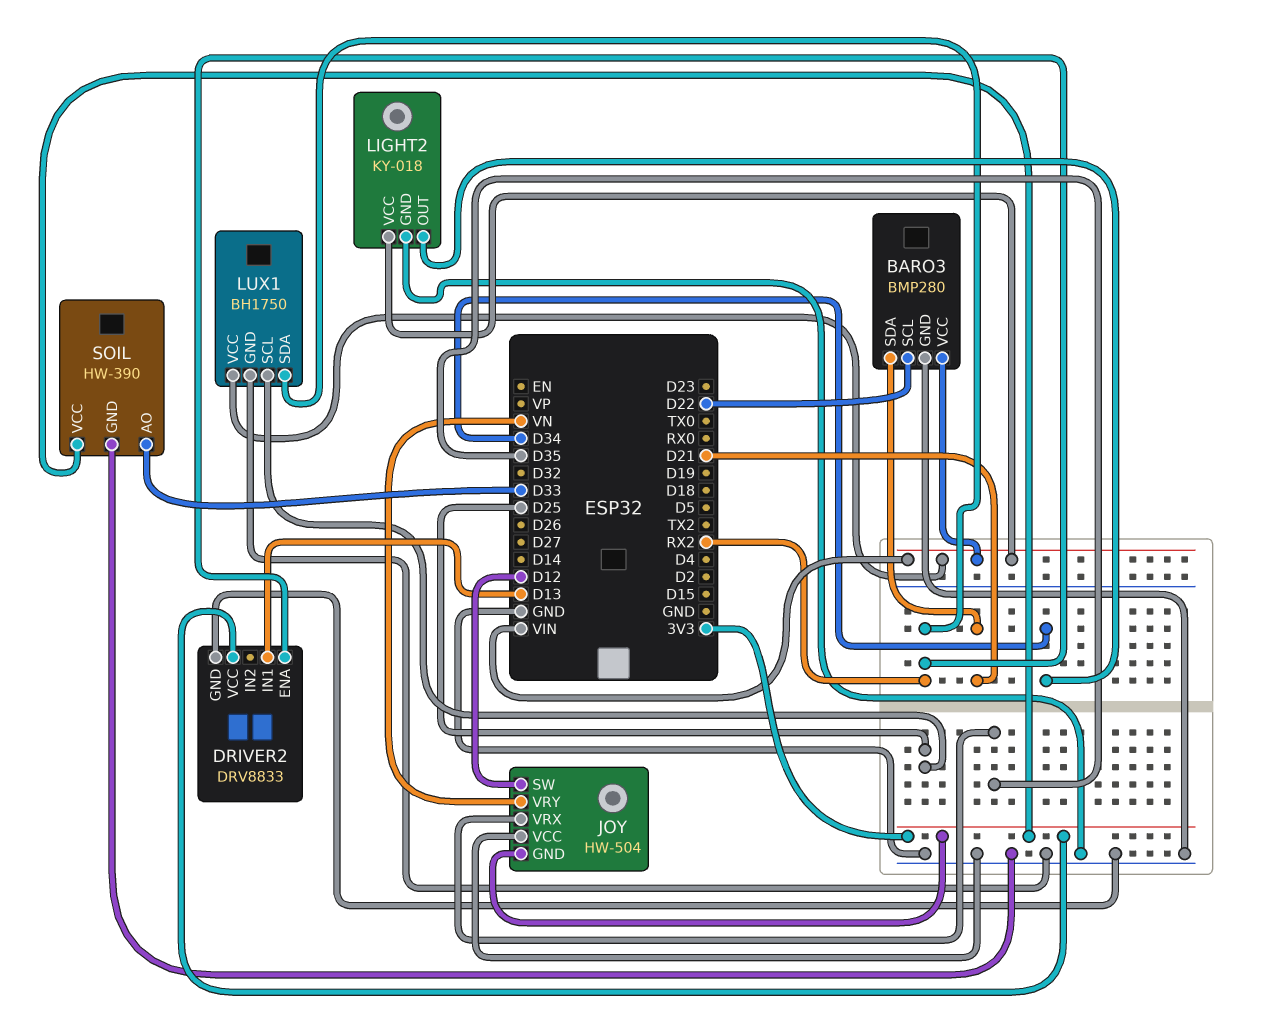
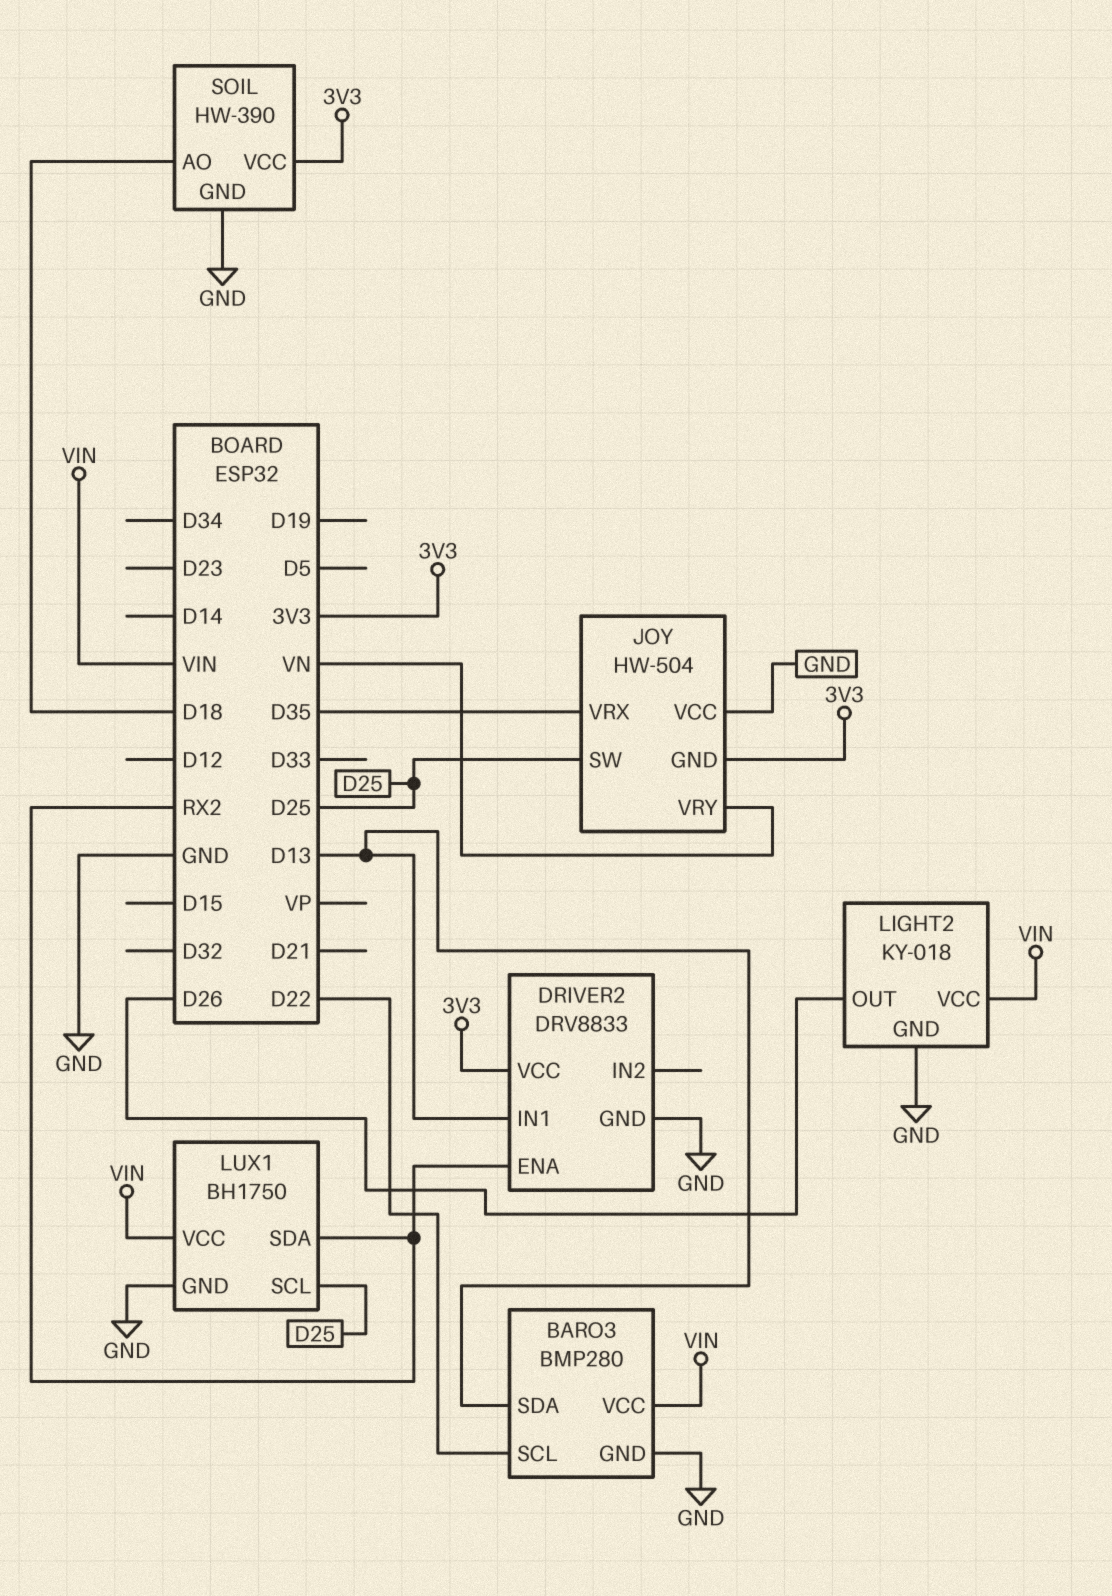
BARO3 pin SDA: D21 -> D13
JOY pin SW: D12 -> D25
LIGHT2 pin OUT: D34 -> D26
SOIL pin AO: D33 -> D18

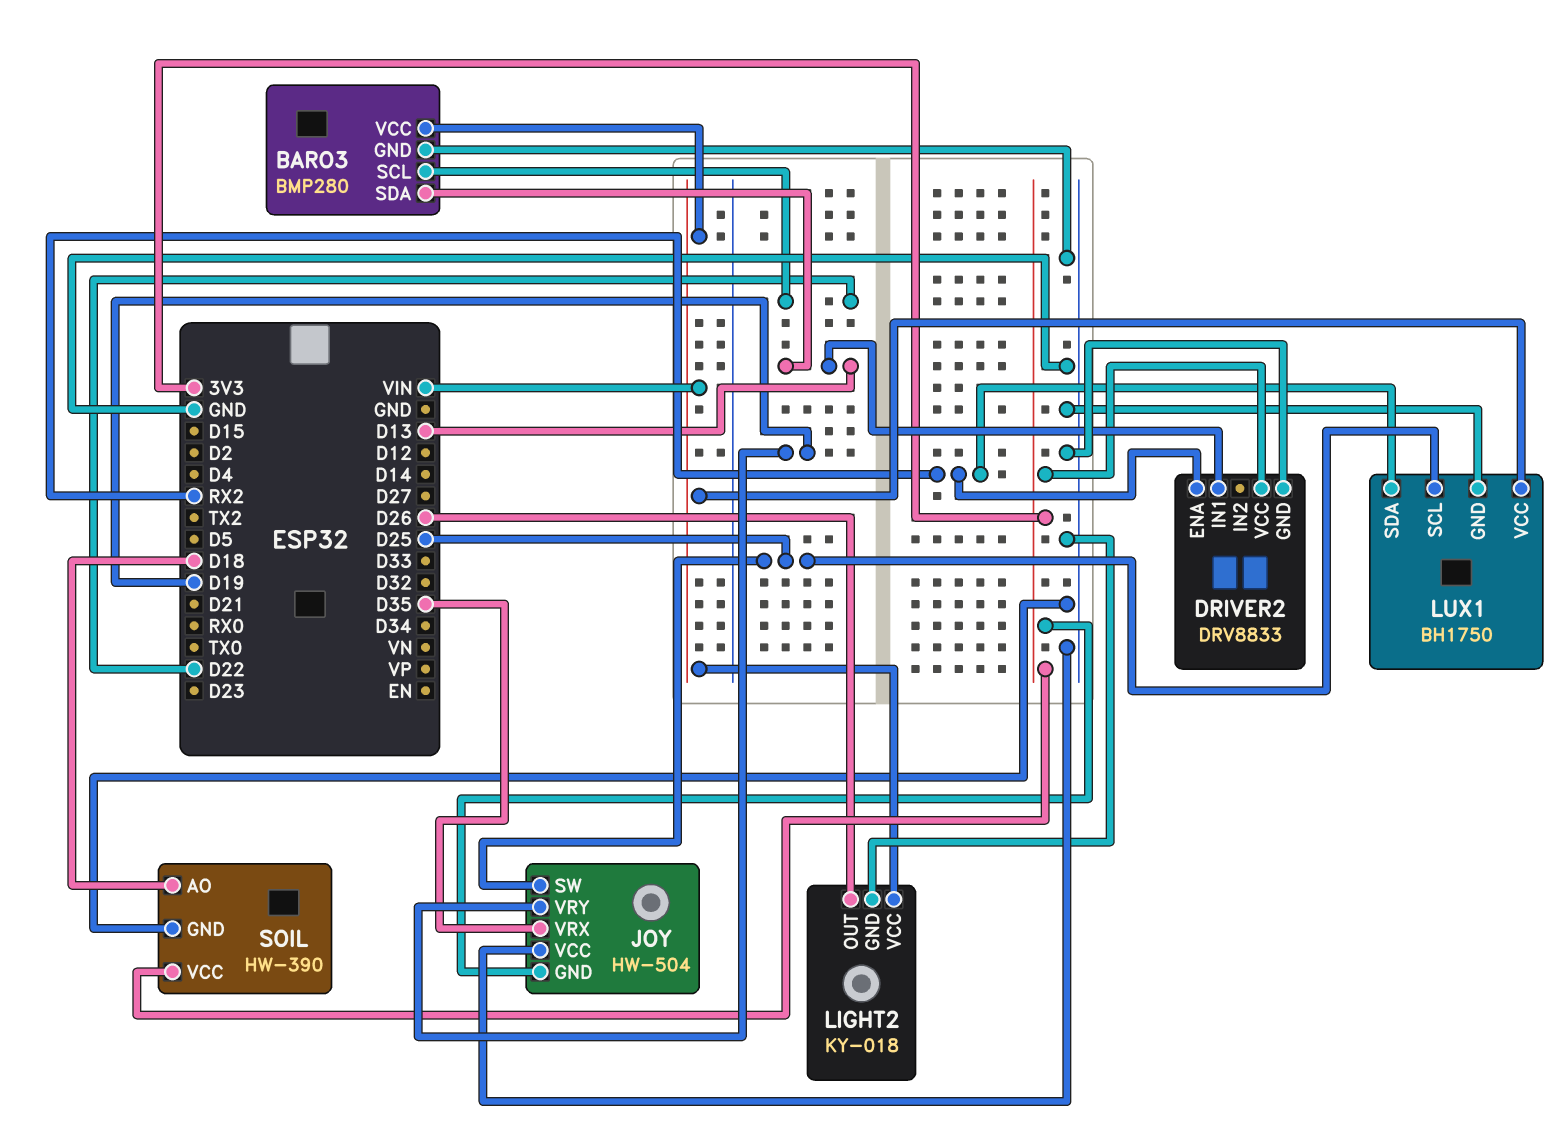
JOY pin VRY: VN -> D19

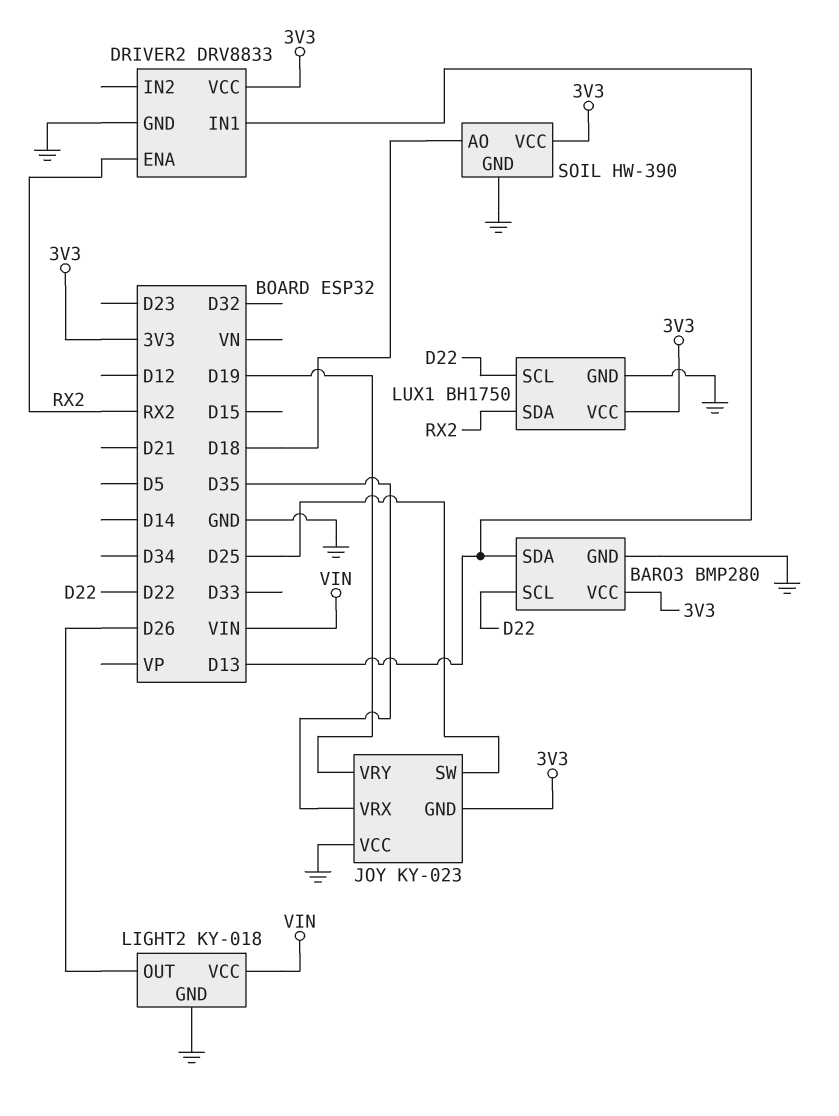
BARO3 pin VCC: VIN -> 3V3
JOY: HW-504 -> KY-023
LUX1 pin SCL: D25 -> D22
LUX1 pin VCC: VIN -> 3V3

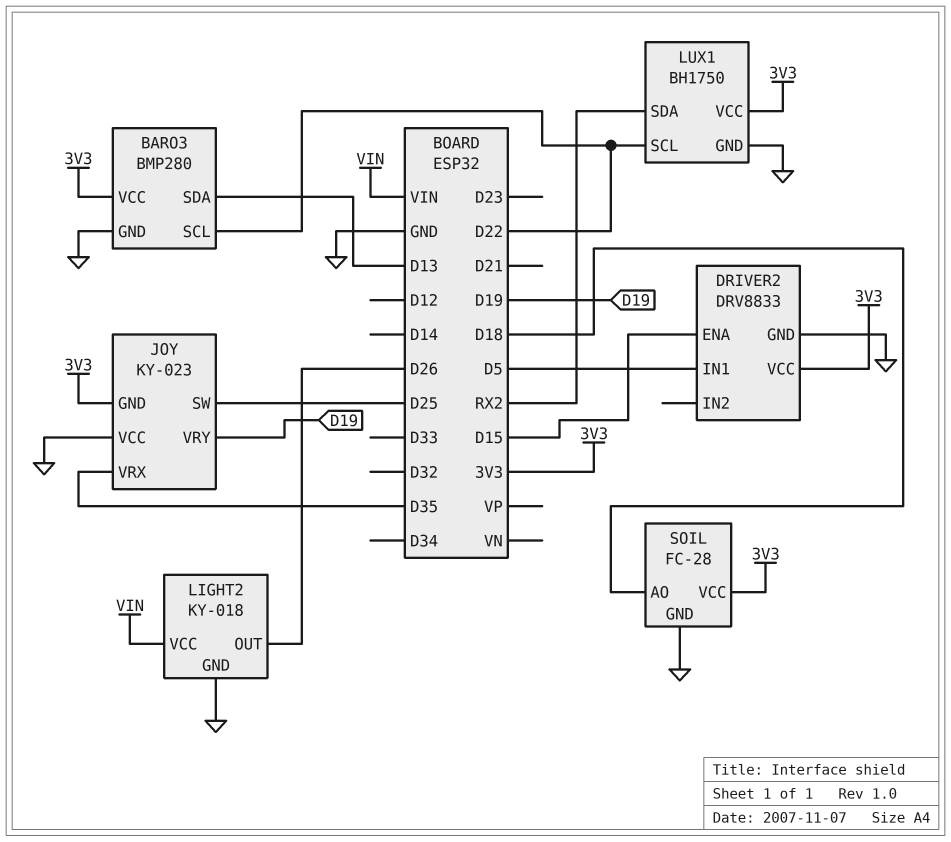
DRIVER2 pin ENA: RX2 -> D15
DRIVER2 pin IN1: D13 -> D5
SOIL: HW-390 -> FC-28

